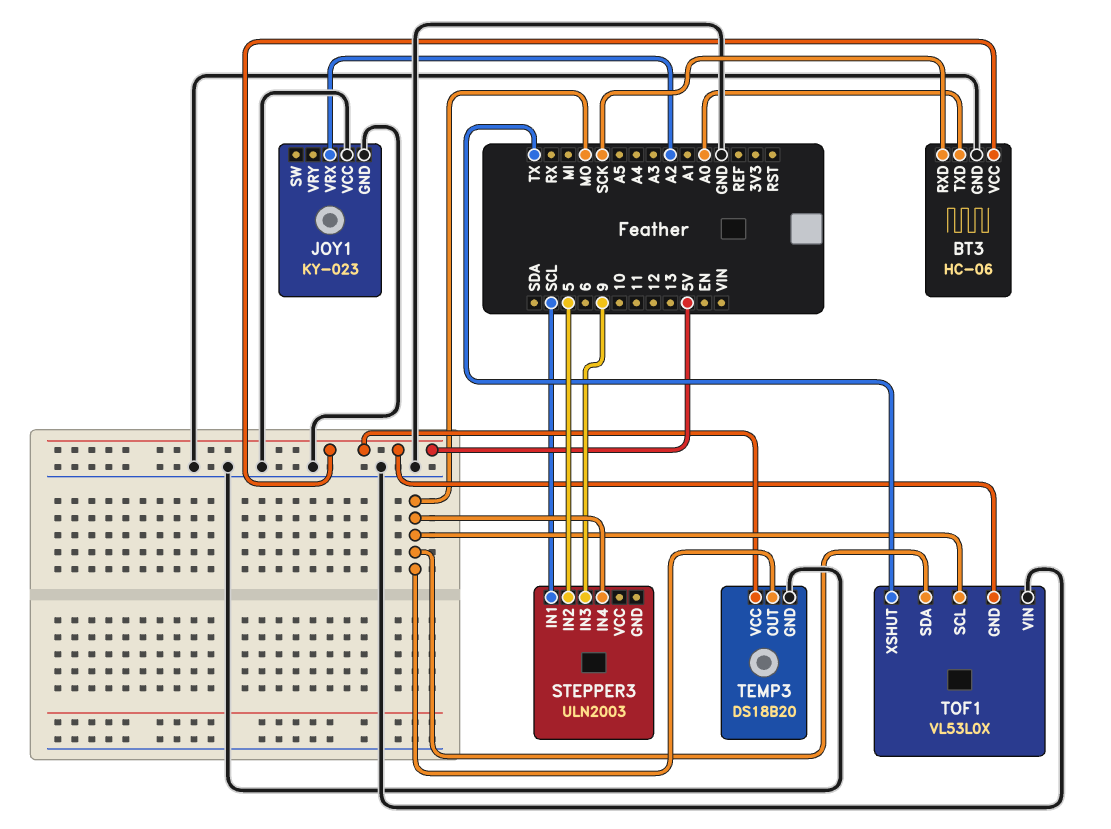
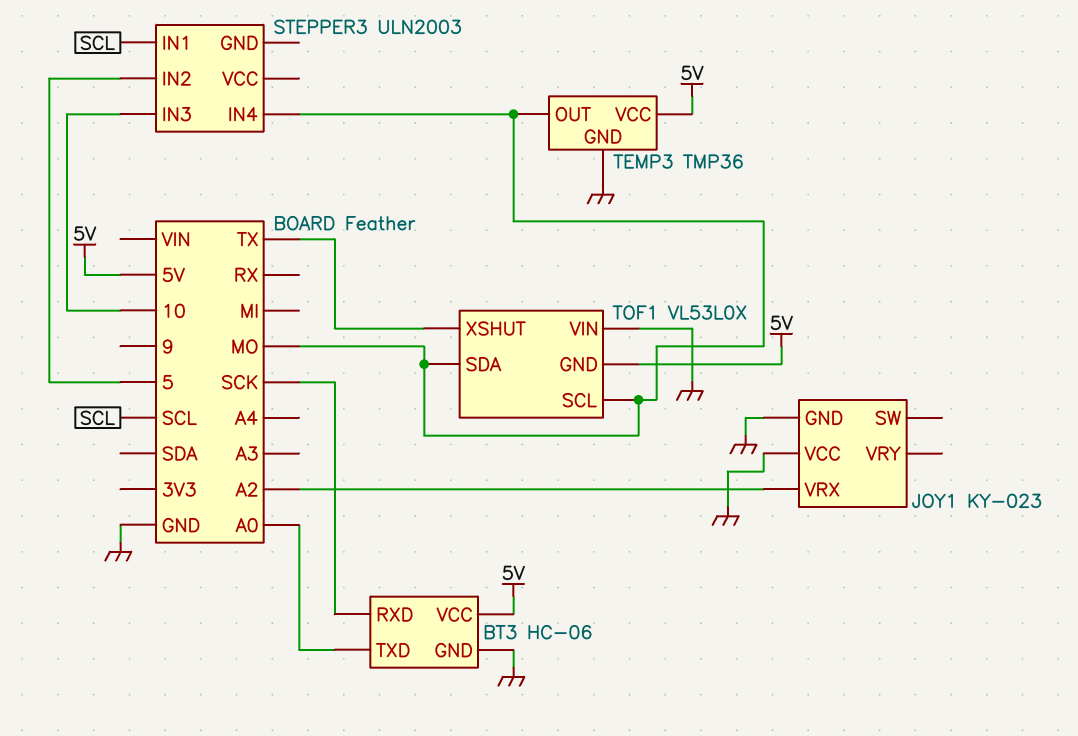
STEPPER3 pin IN3: 9 -> 10
TEMP3: DS18B20 -> TMP36

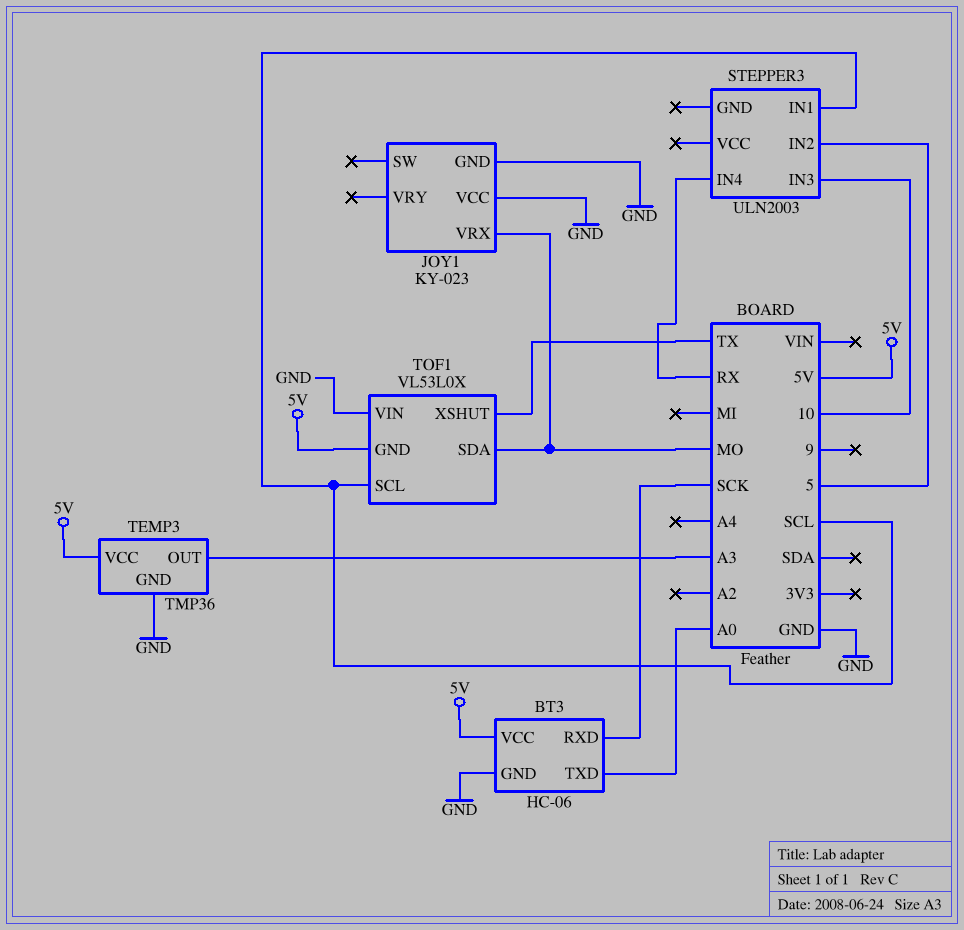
JOY1 pin VRX: A2 -> MO
STEPPER3 pin IN4: MO -> RX
TEMP3 pin OUT: MO -> A3
TOF1 pin SCL: MO -> SCL

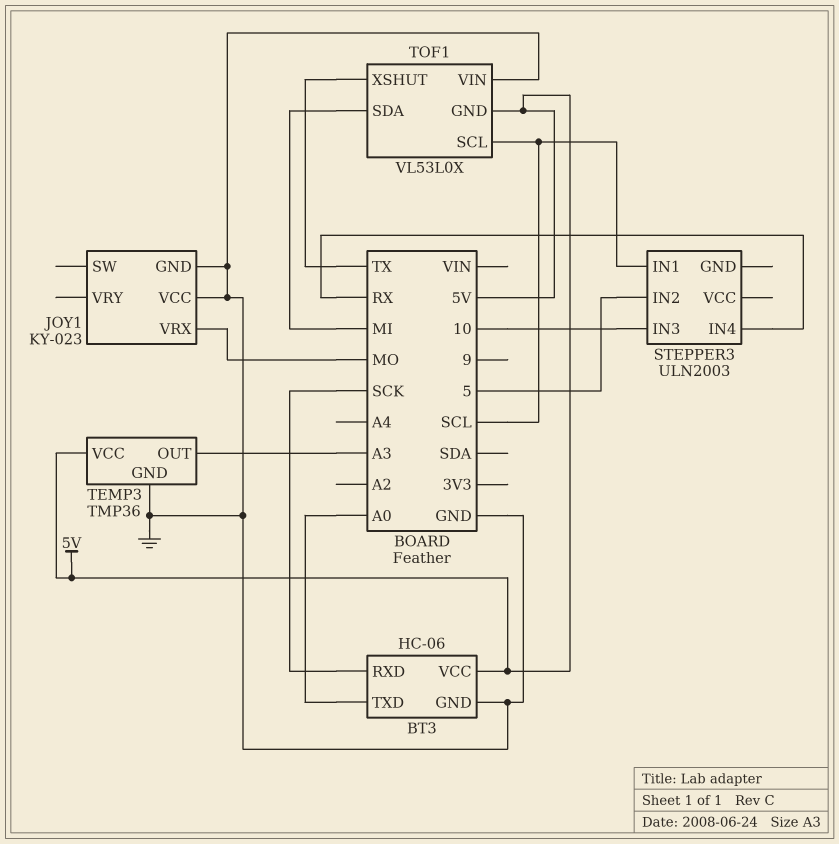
TOF1 pin SDA: MO -> MI

